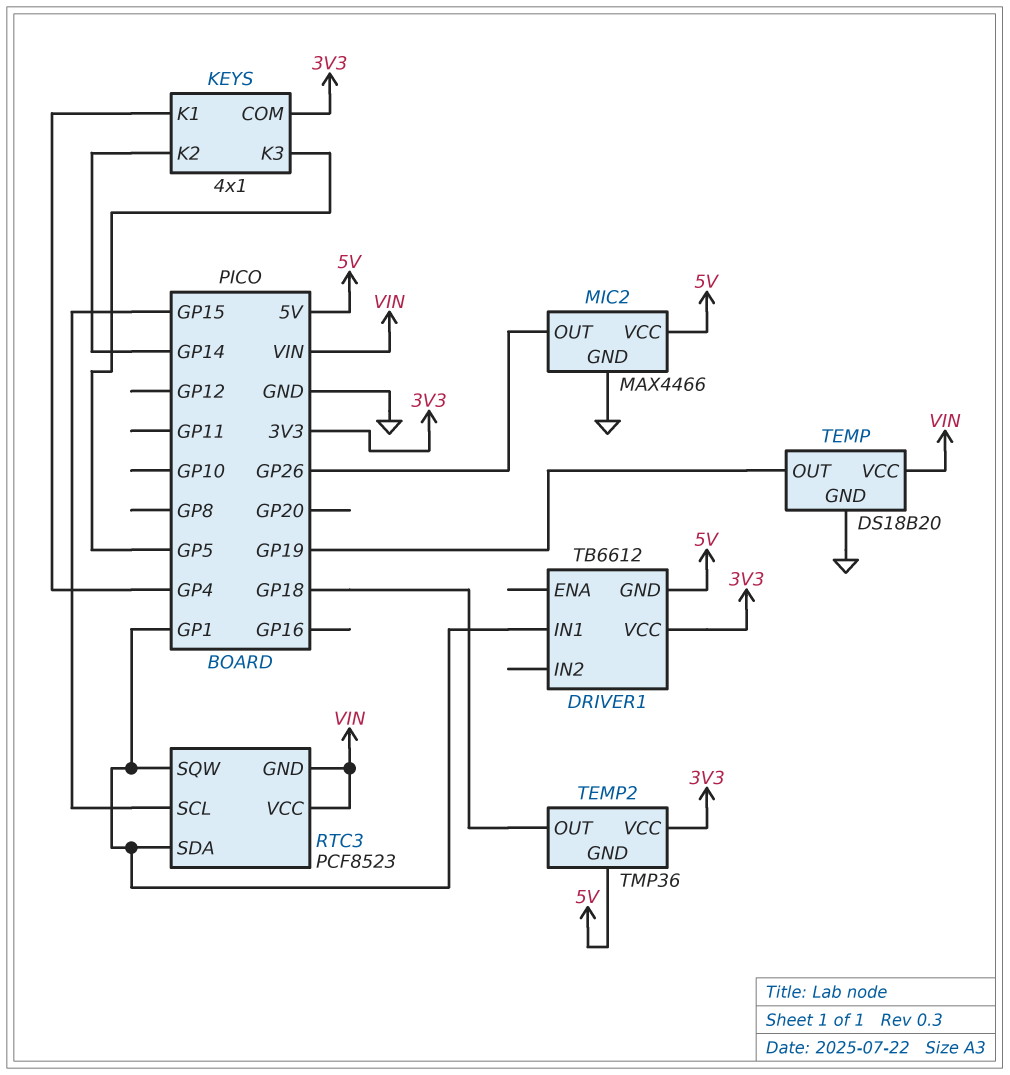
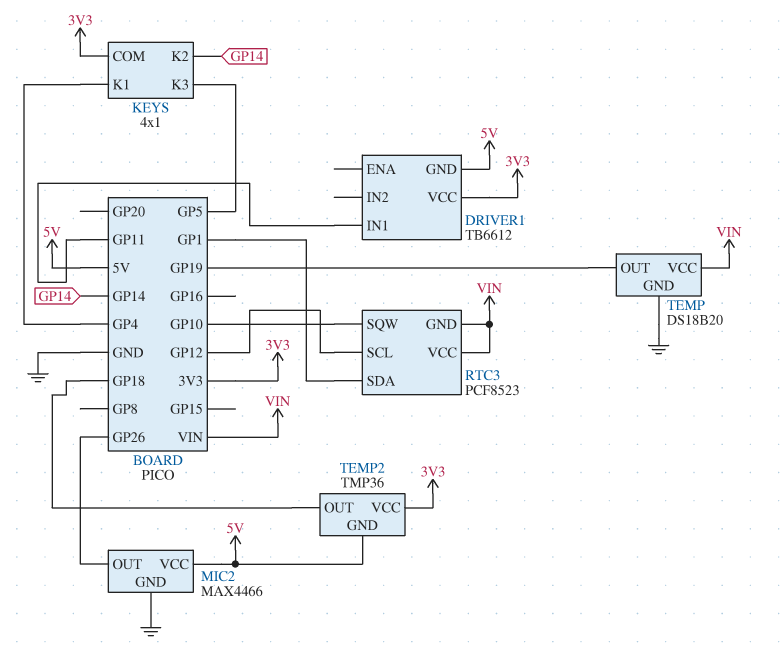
DRIVER1 pin IN1: GP1 -> GP11
RTC3 pin SCL: GP15 -> GP12
RTC3 pin SQW: GP1 -> GP10

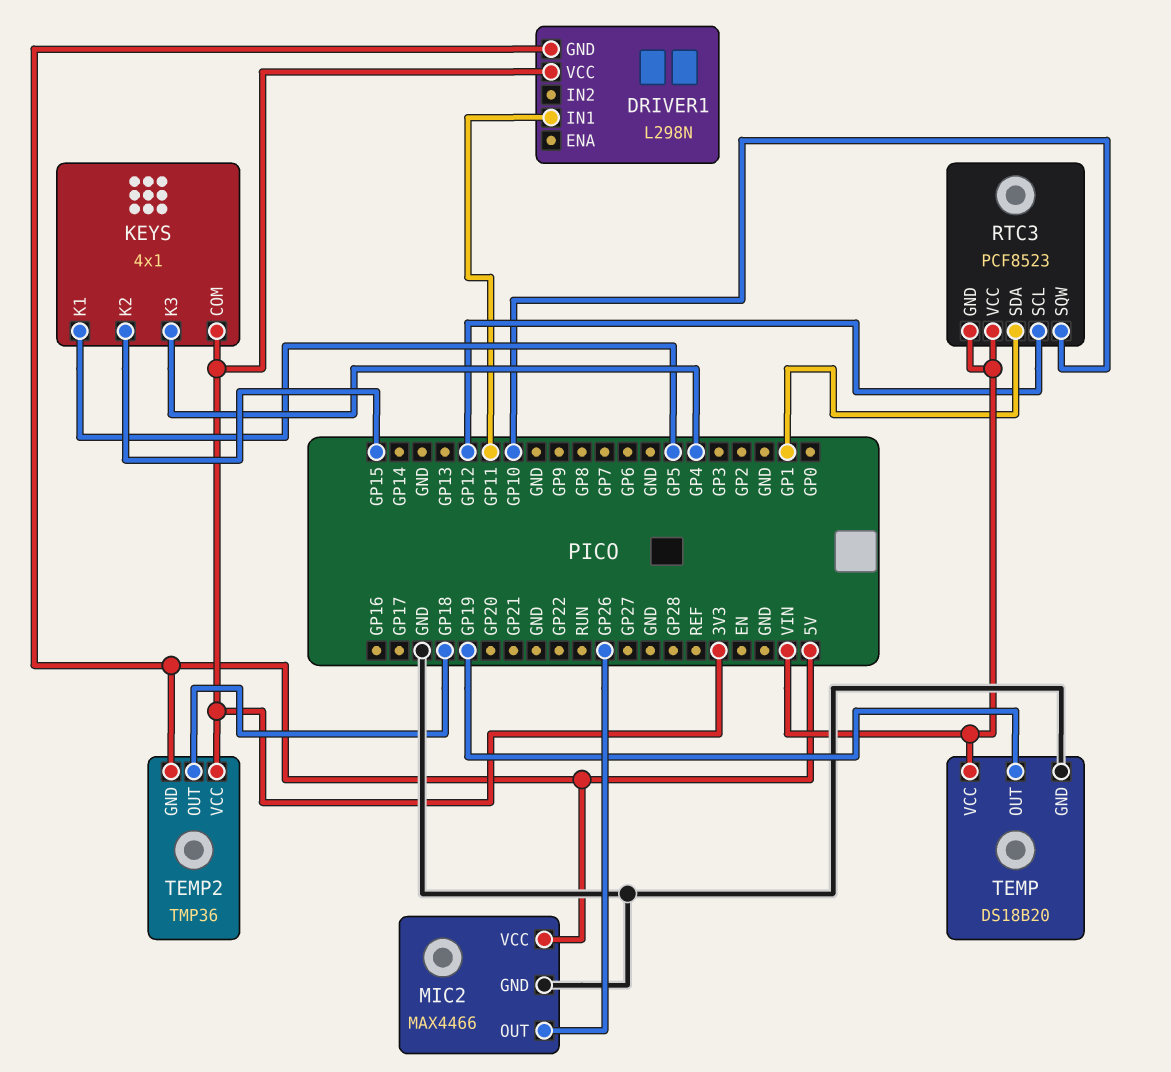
DRIVER1: TB6612 -> L298N
KEYS pin K1: GP4 -> GP5
KEYS pin K2: GP14 -> GP15
KEYS pin K3: GP5 -> GP4

